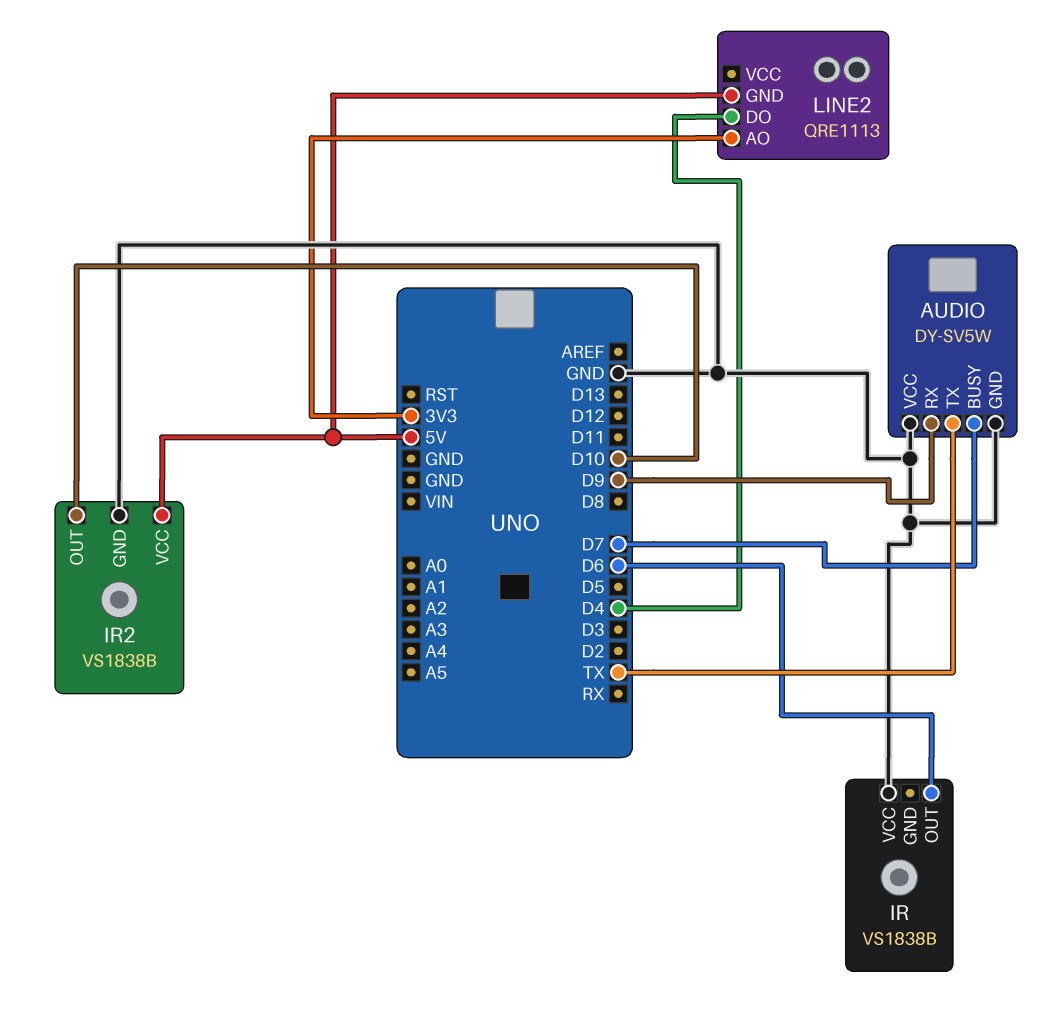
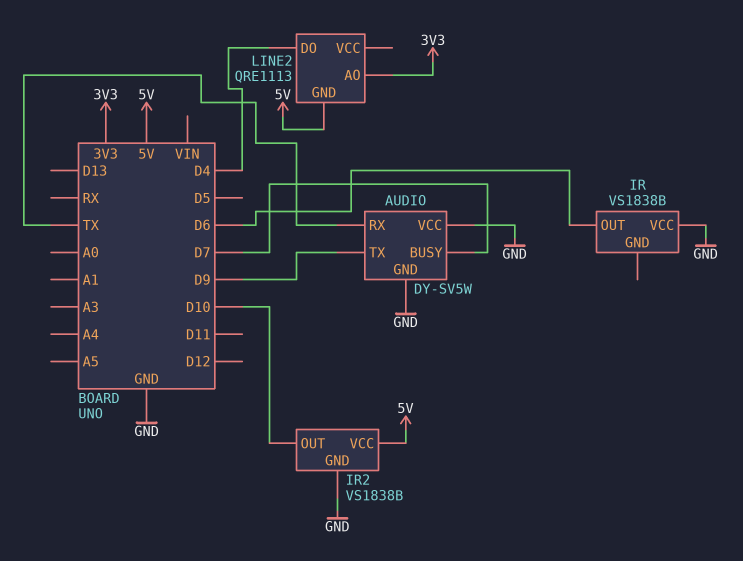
AUDIO pin RX: D9 -> TX
AUDIO pin TX: TX -> D9

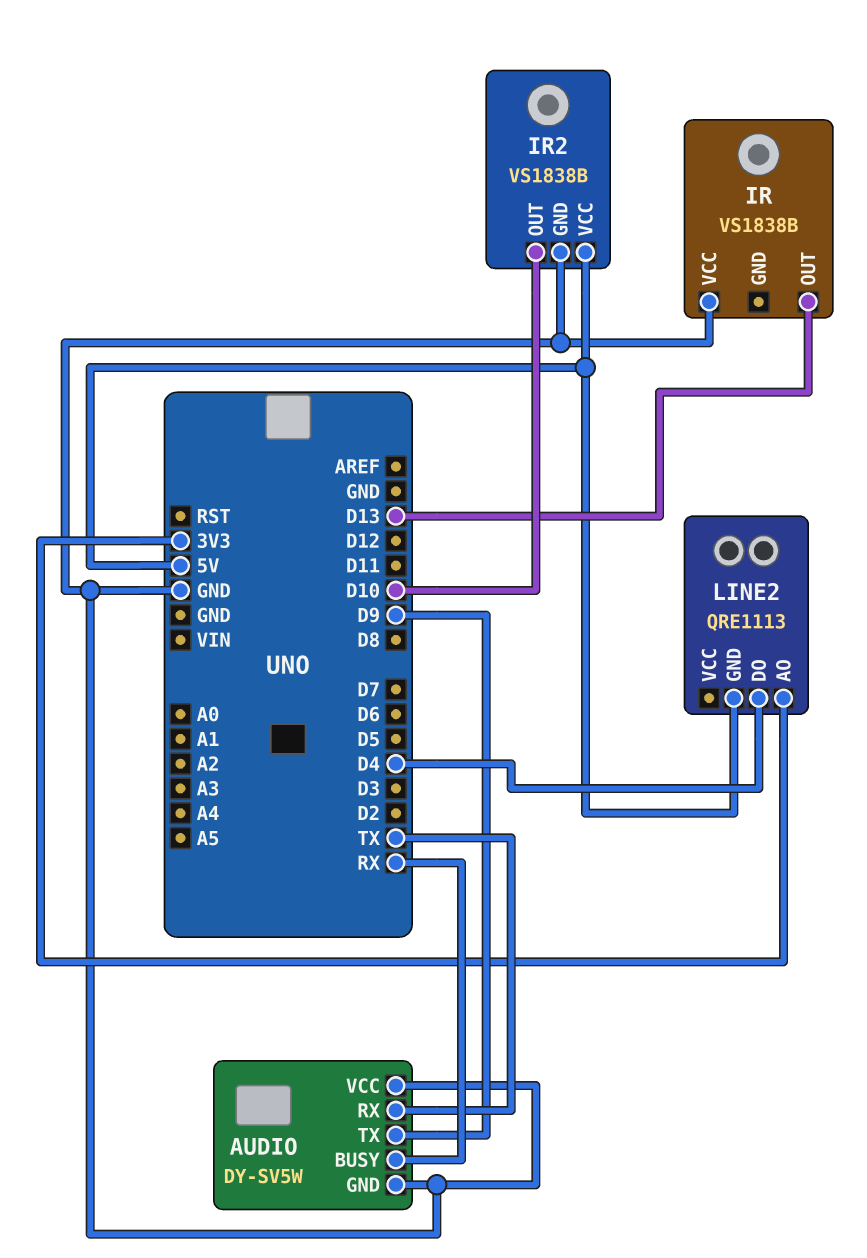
AUDIO pin BUSY: D7 -> RX
IR pin OUT: D6 -> D13

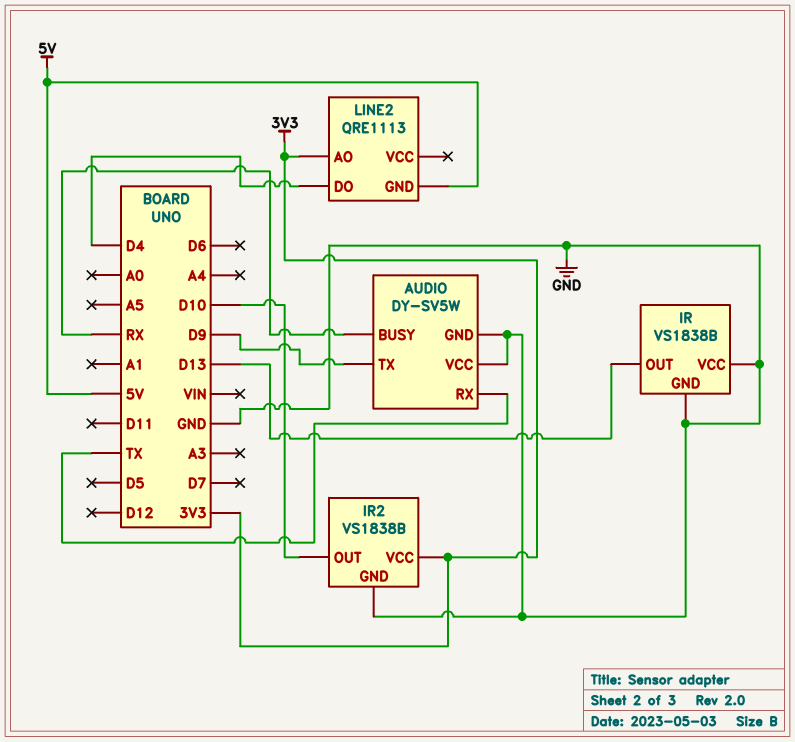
IR pin GND: none -> GND
IR2 pin VCC: 5V -> 3V3

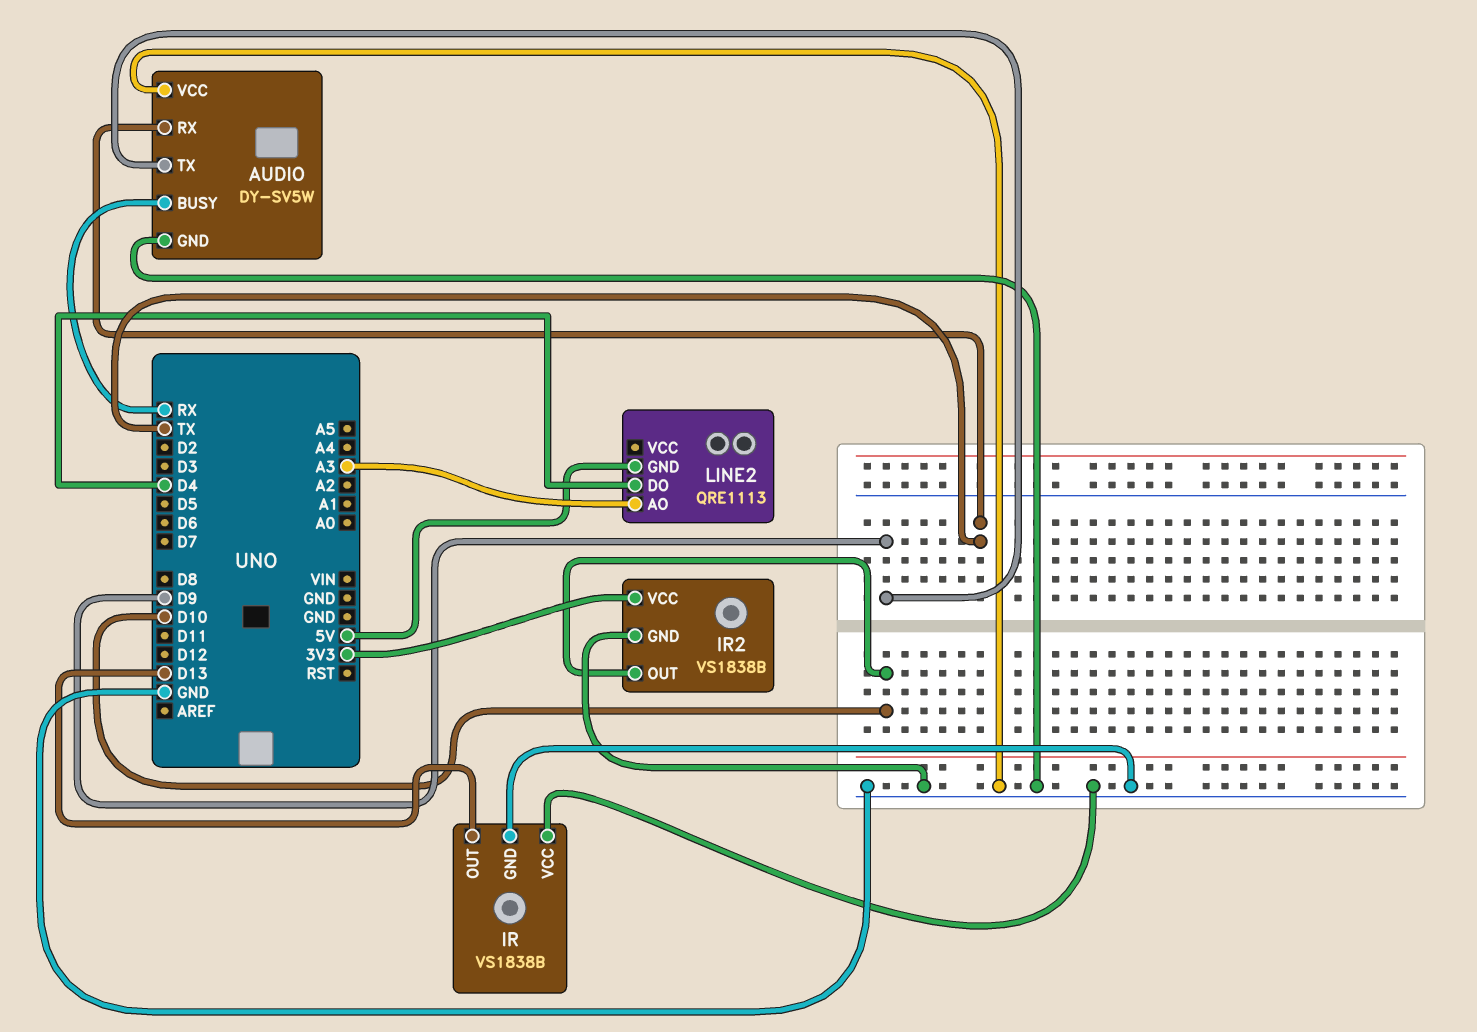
LINE2 pin AO: 3V3 -> A3

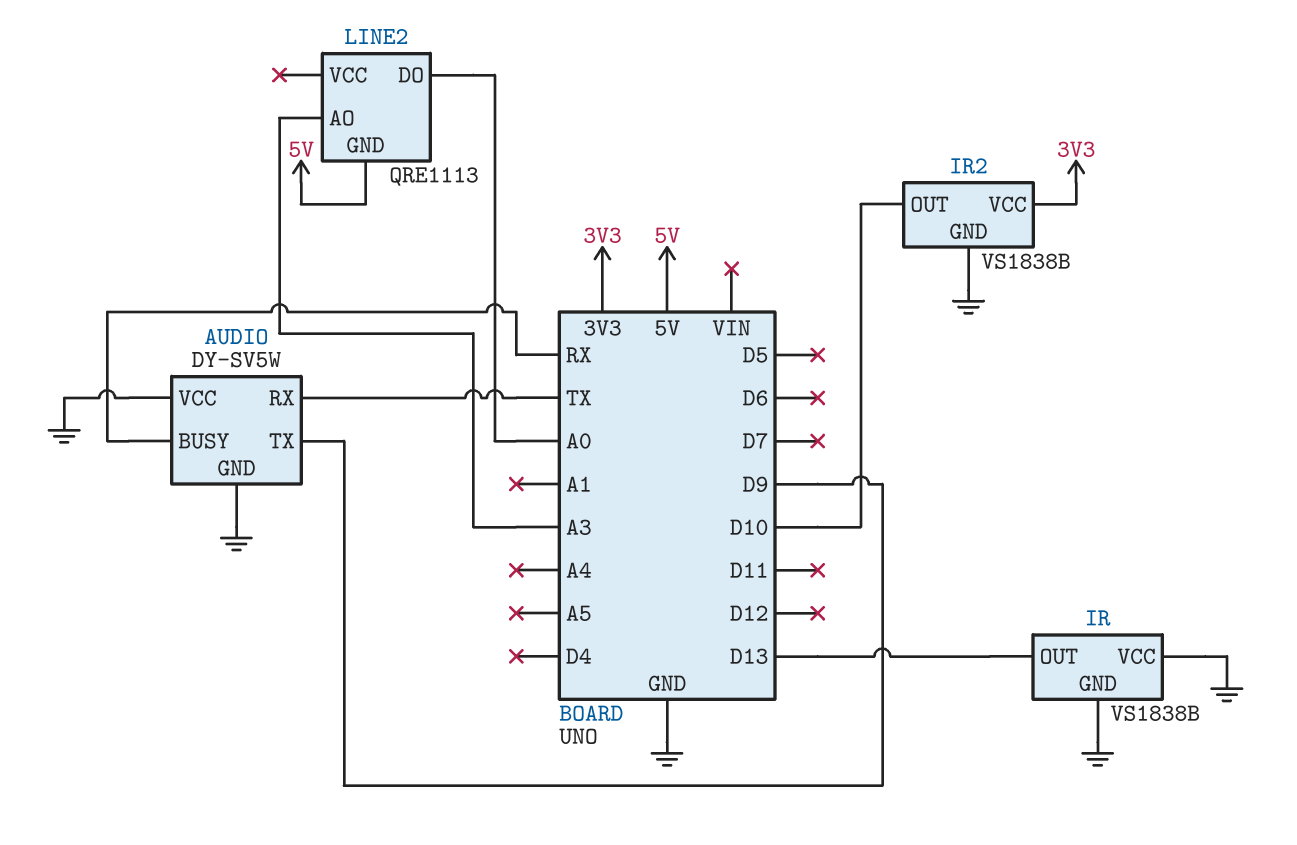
LINE2 pin DO: D4 -> A0

